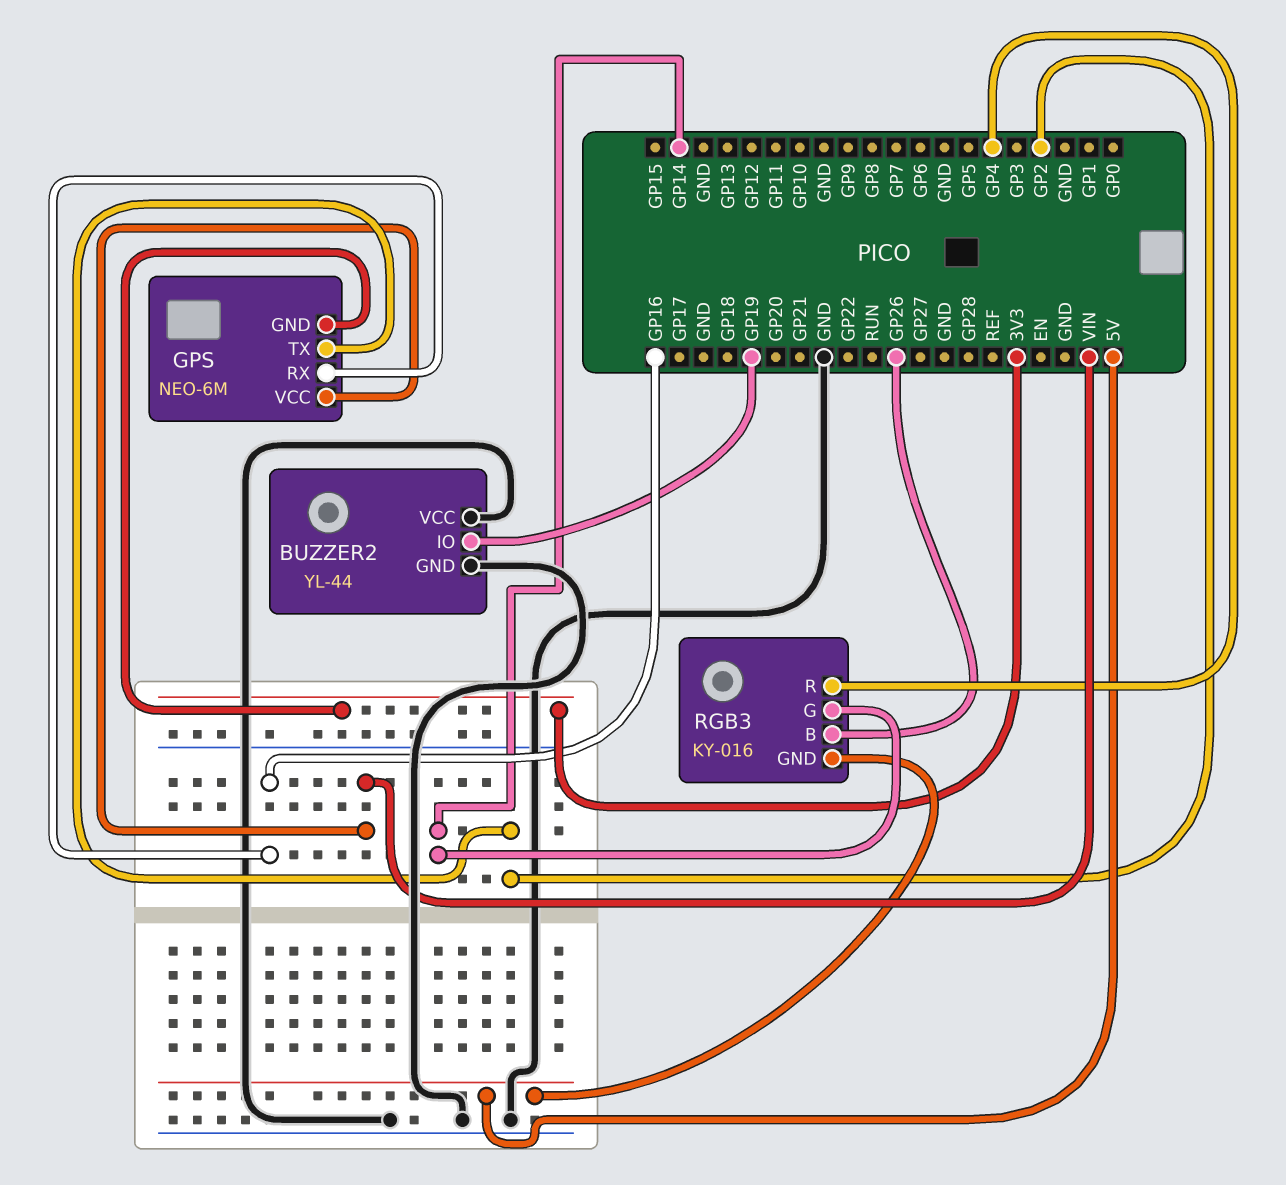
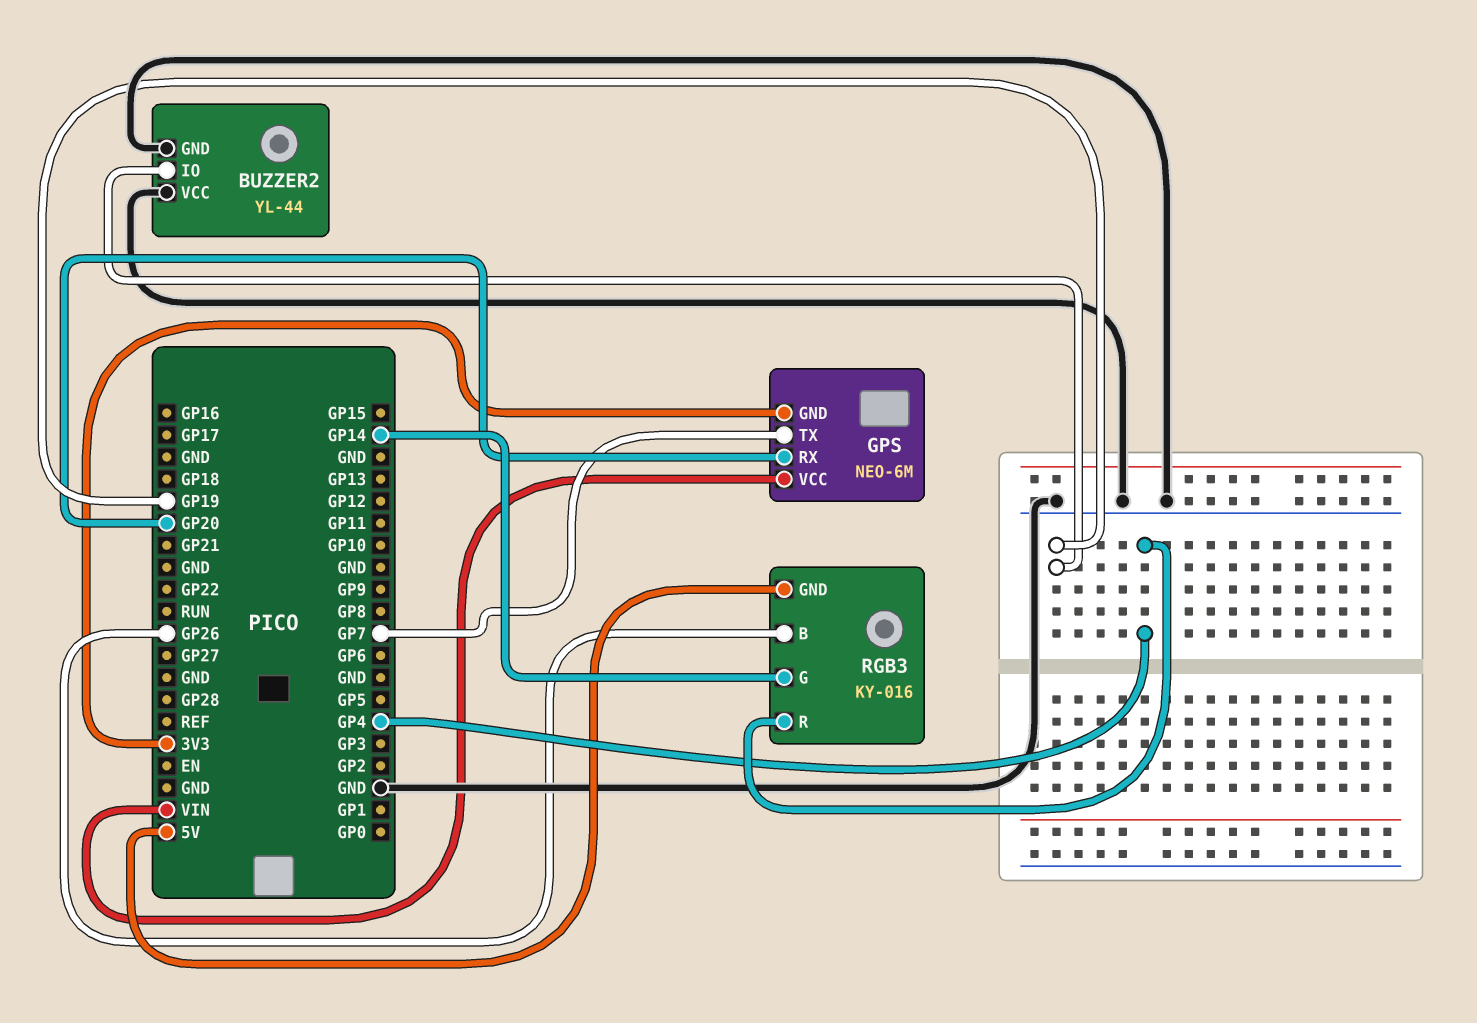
GPS pin RX: GP16 -> GP20
GPS pin TX: GP2 -> GP7

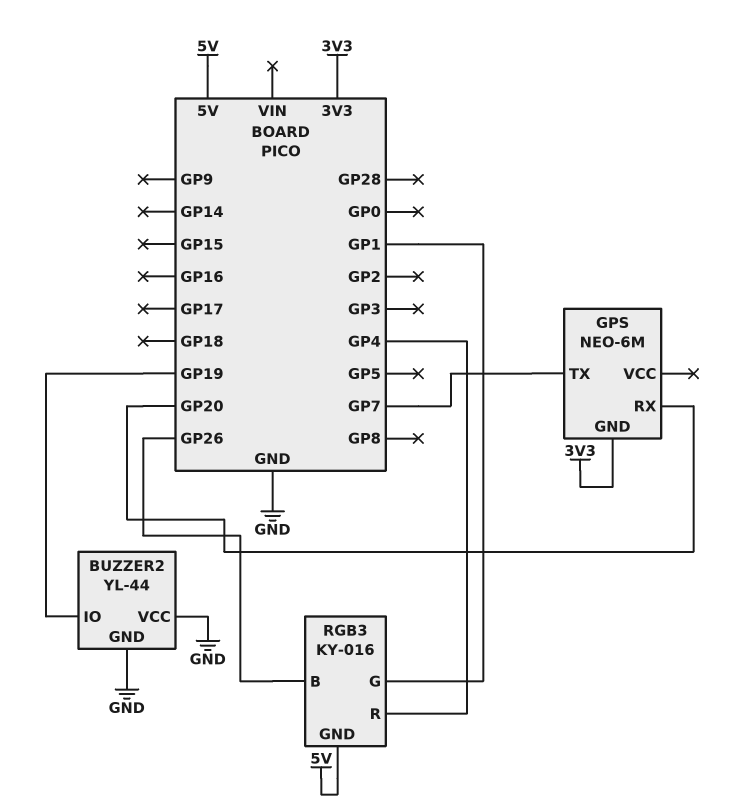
GPS pin VCC: VIN -> none
RGB3 pin G: GP14 -> GP1

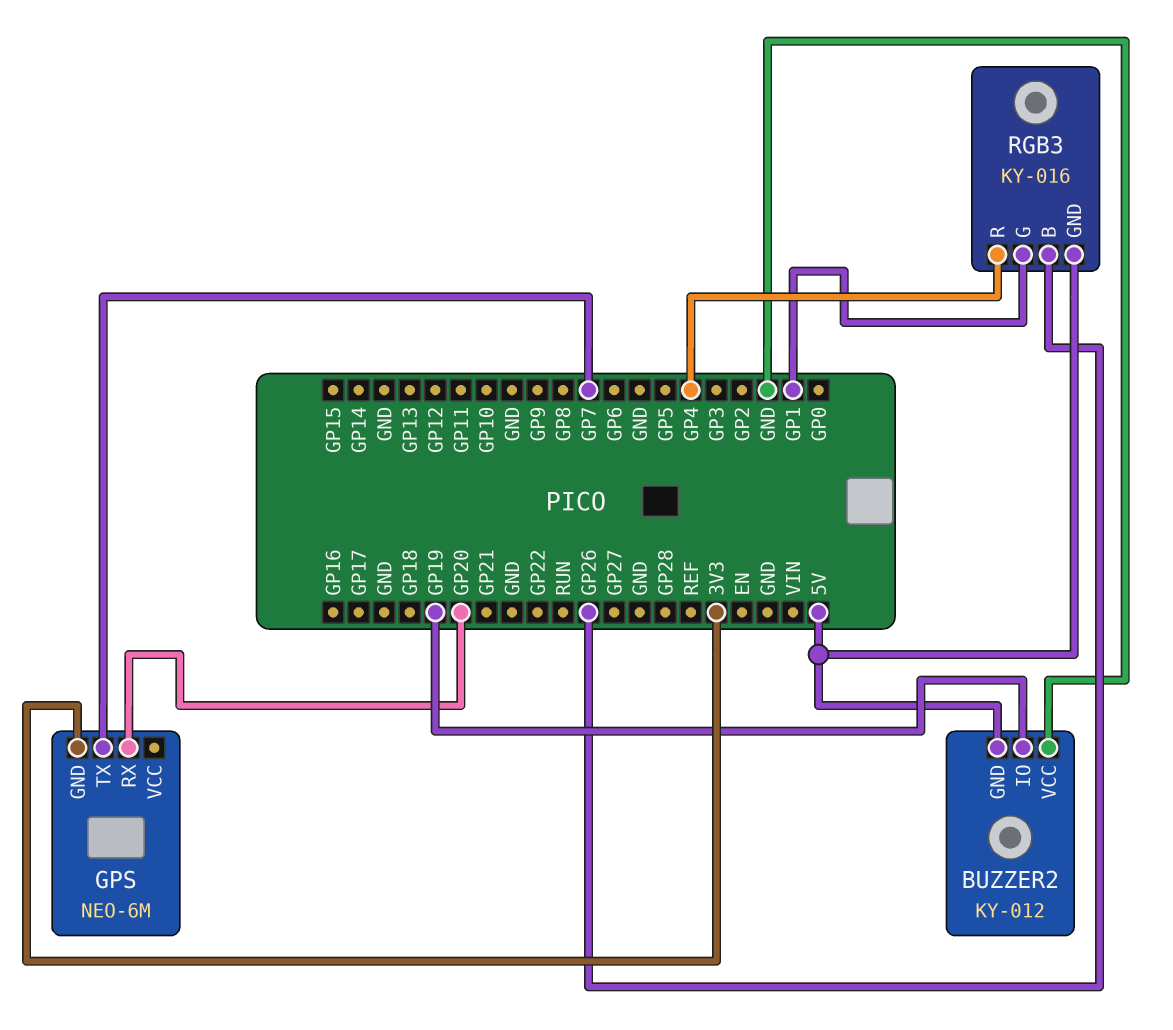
BUZZER2: YL-44 -> KY-012
BUZZER2 pin GND: GND -> 5V

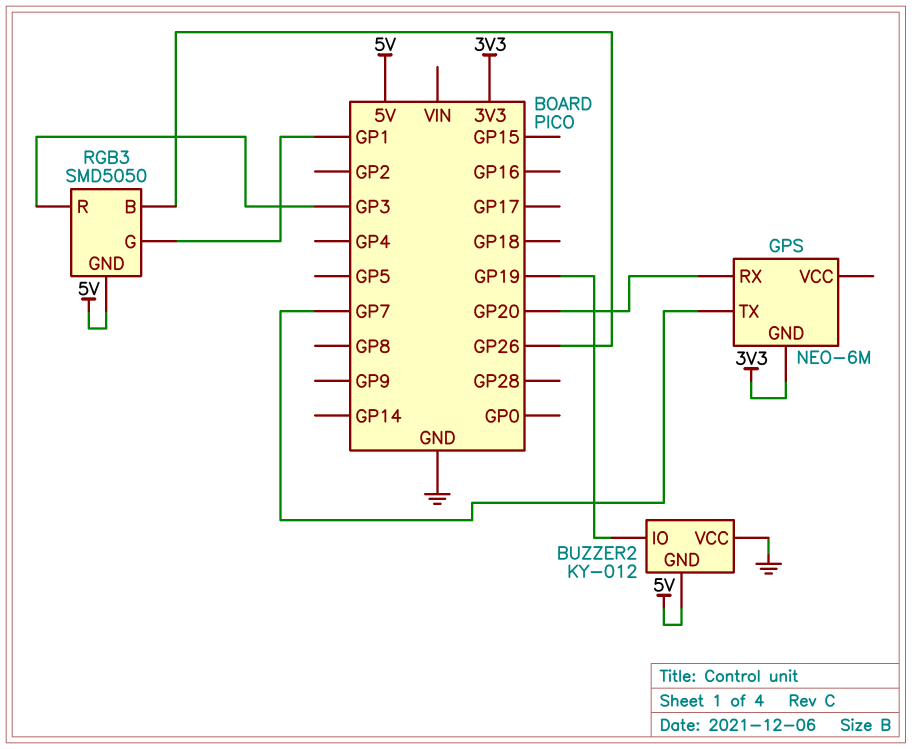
RGB3: KY-016 -> SMD5050
RGB3 pin R: GP4 -> GP3

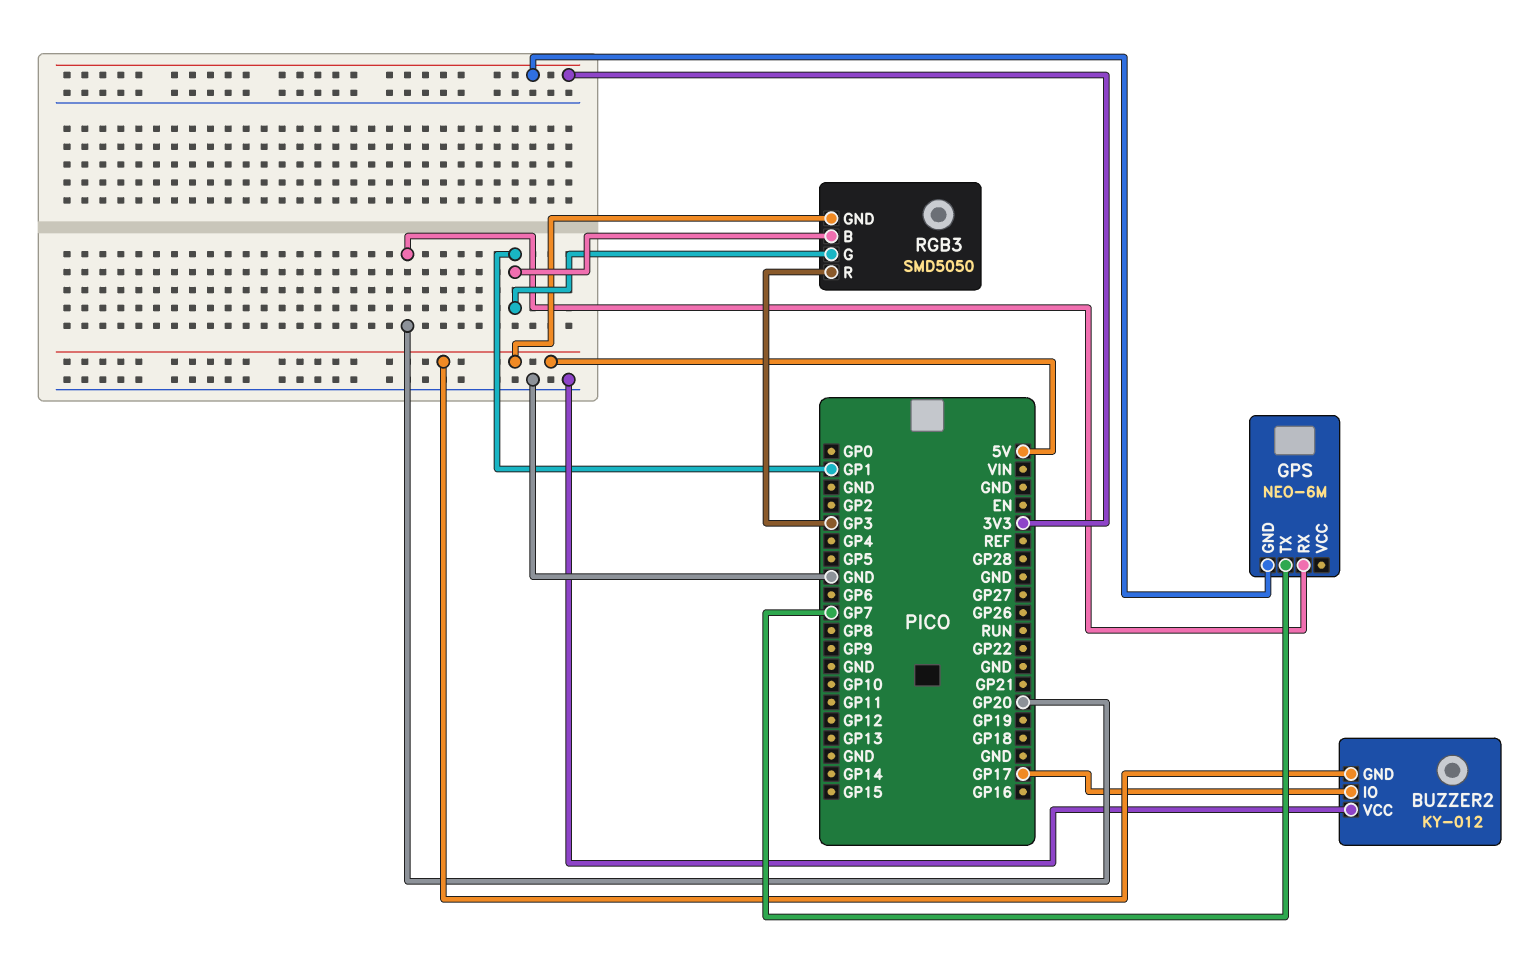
BUZZER2 pin IO: GP19 -> GP17
RGB3 pin B: GP26 -> GP1

